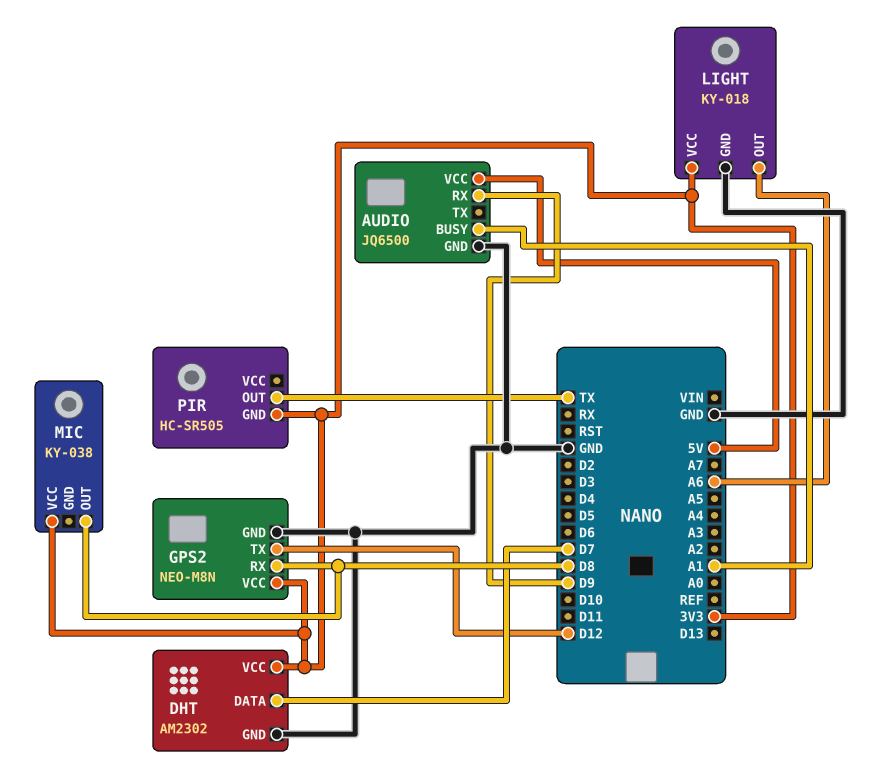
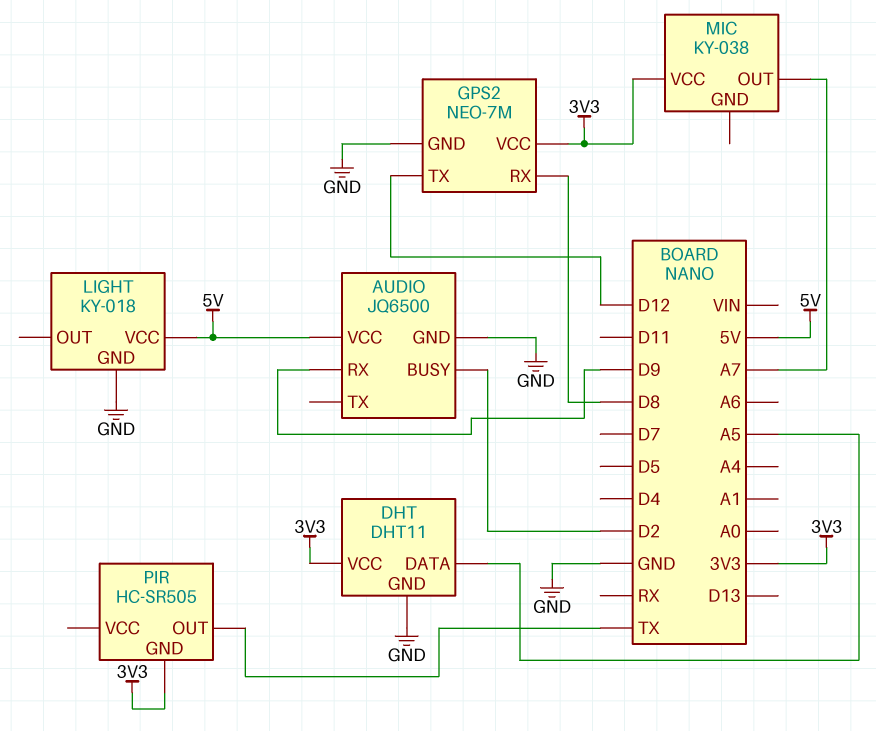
AUDIO pin BUSY: A1 -> D2
DHT: AM2302 -> DHT11
DHT pin DATA: D7 -> A5
GPS2: NEO-M8N -> NEO-7M
LIGHT pin OUT: A6 -> none
LIGHT pin VCC: 3V3 -> 5V
MIC pin OUT: D8 -> A7

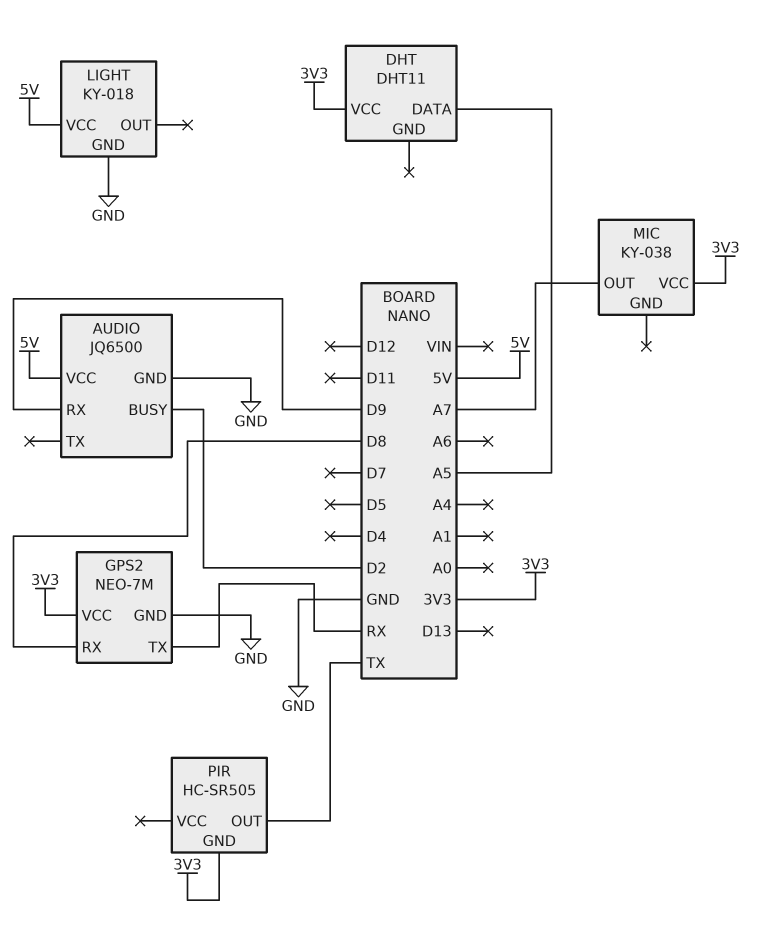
DHT pin GND: GND -> none
GPS2 pin TX: D12 -> RX

